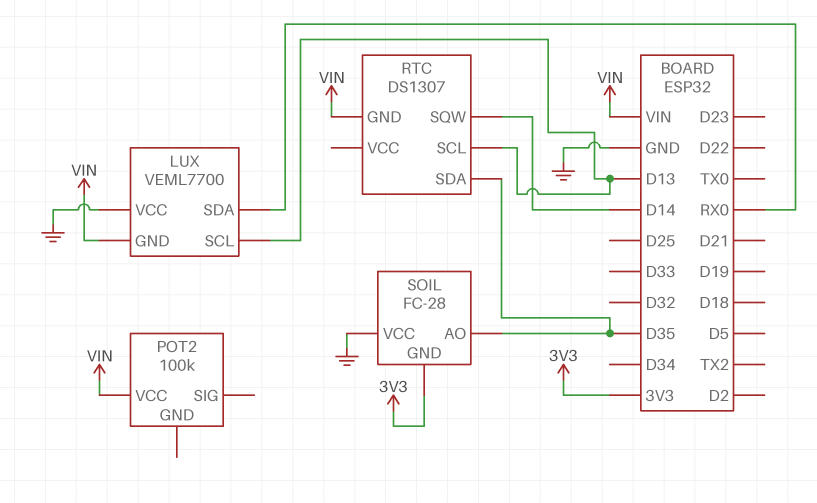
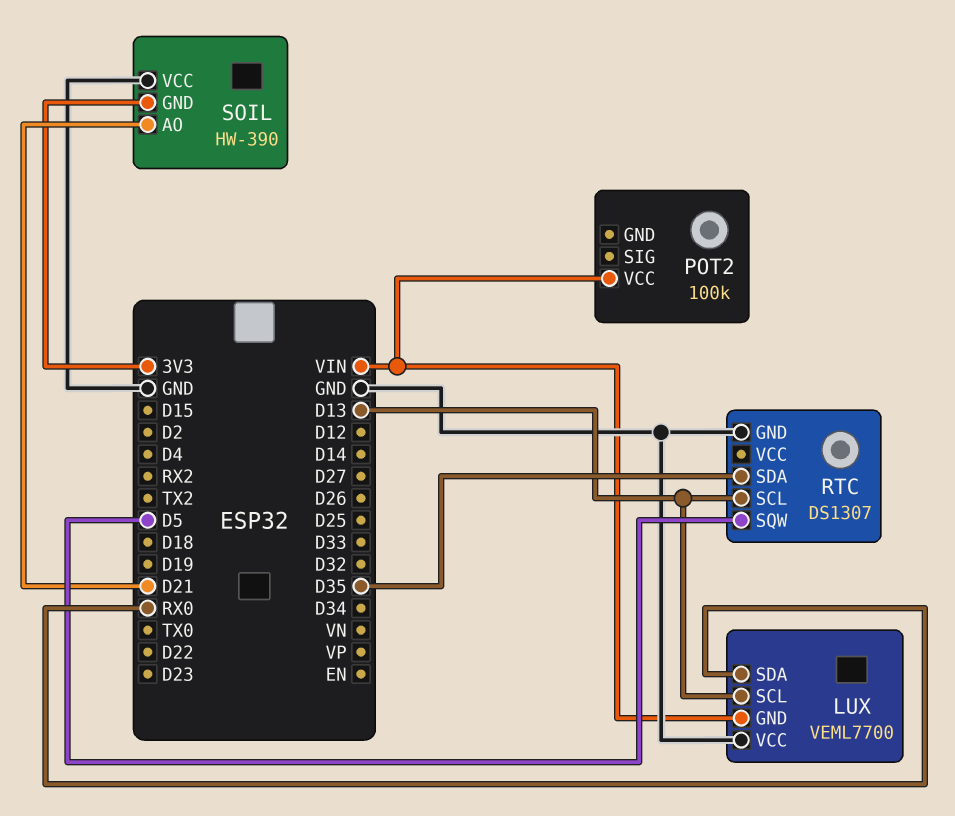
RTC pin GND: VIN -> GND
RTC pin SQW: D14 -> D5
SOIL: FC-28 -> HW-390
SOIL pin AO: D35 -> D21

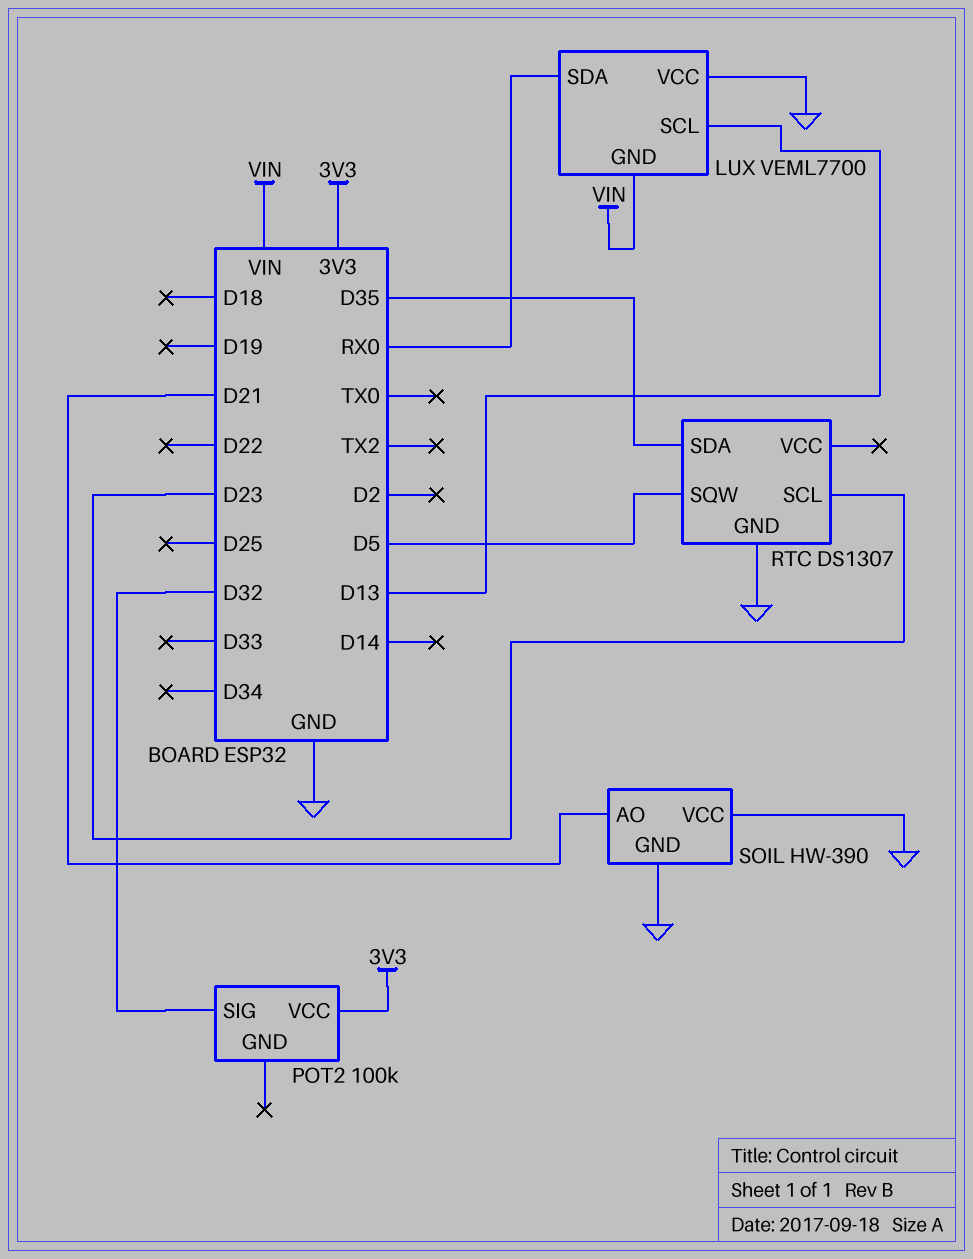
POT2 pin SIG: none -> D32
POT2 pin VCC: VIN -> 3V3
RTC pin SCL: D13 -> D23
SOIL pin GND: 3V3 -> GND

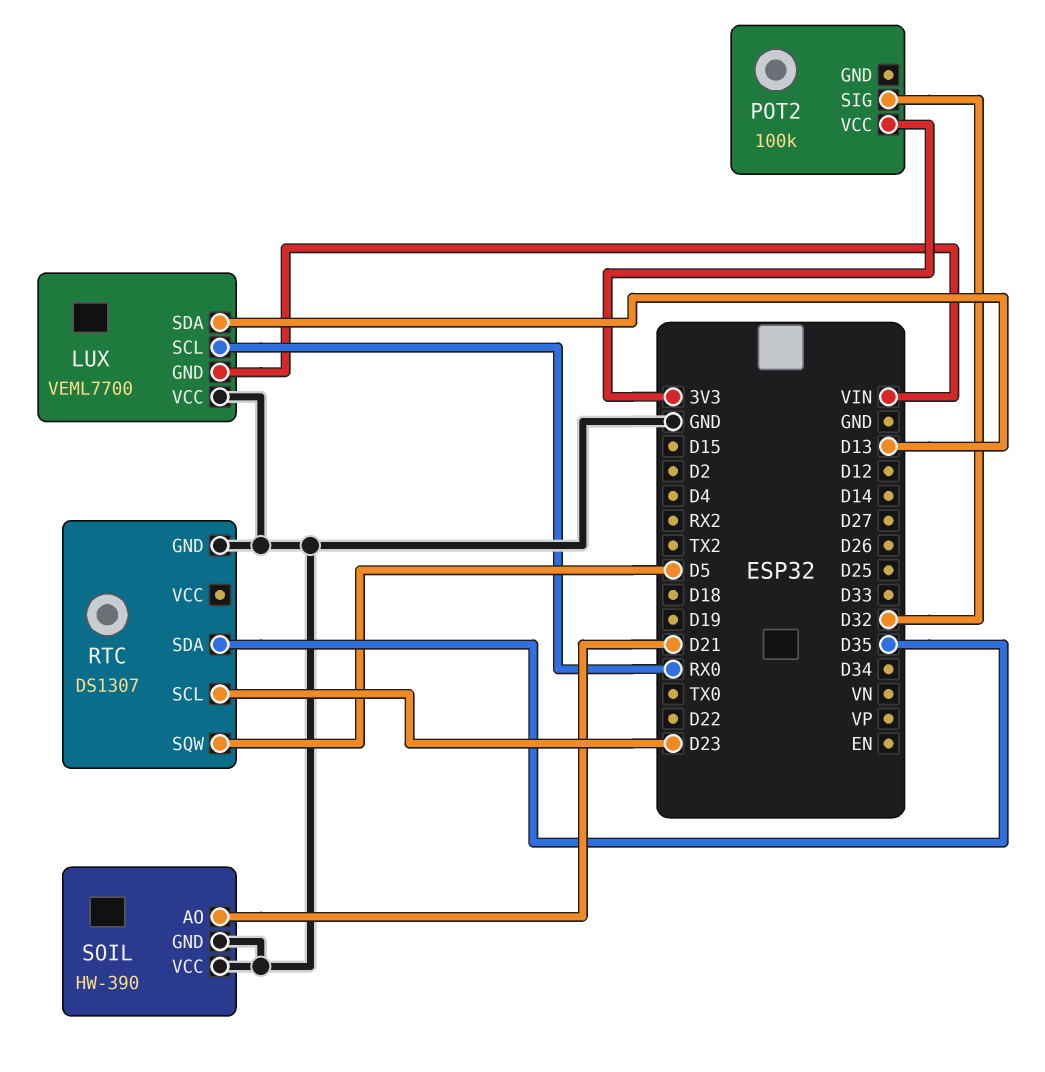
LUX pin SCL: D13 -> RX0
LUX pin SDA: RX0 -> D13

